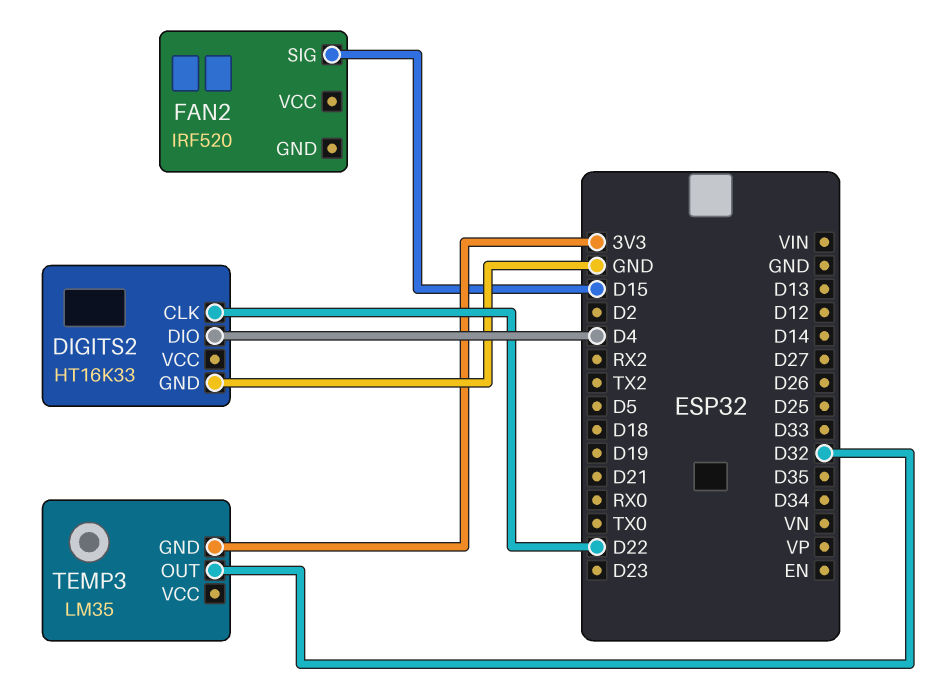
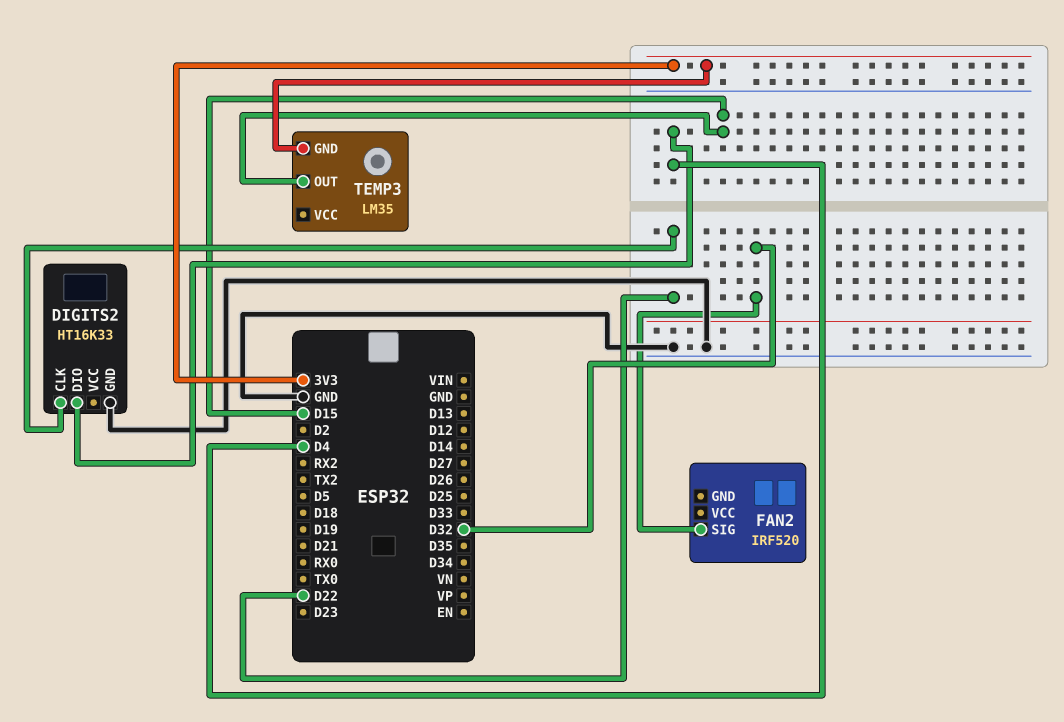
FAN2 pin SIG: D15 -> D32
TEMP3 pin OUT: D32 -> D15

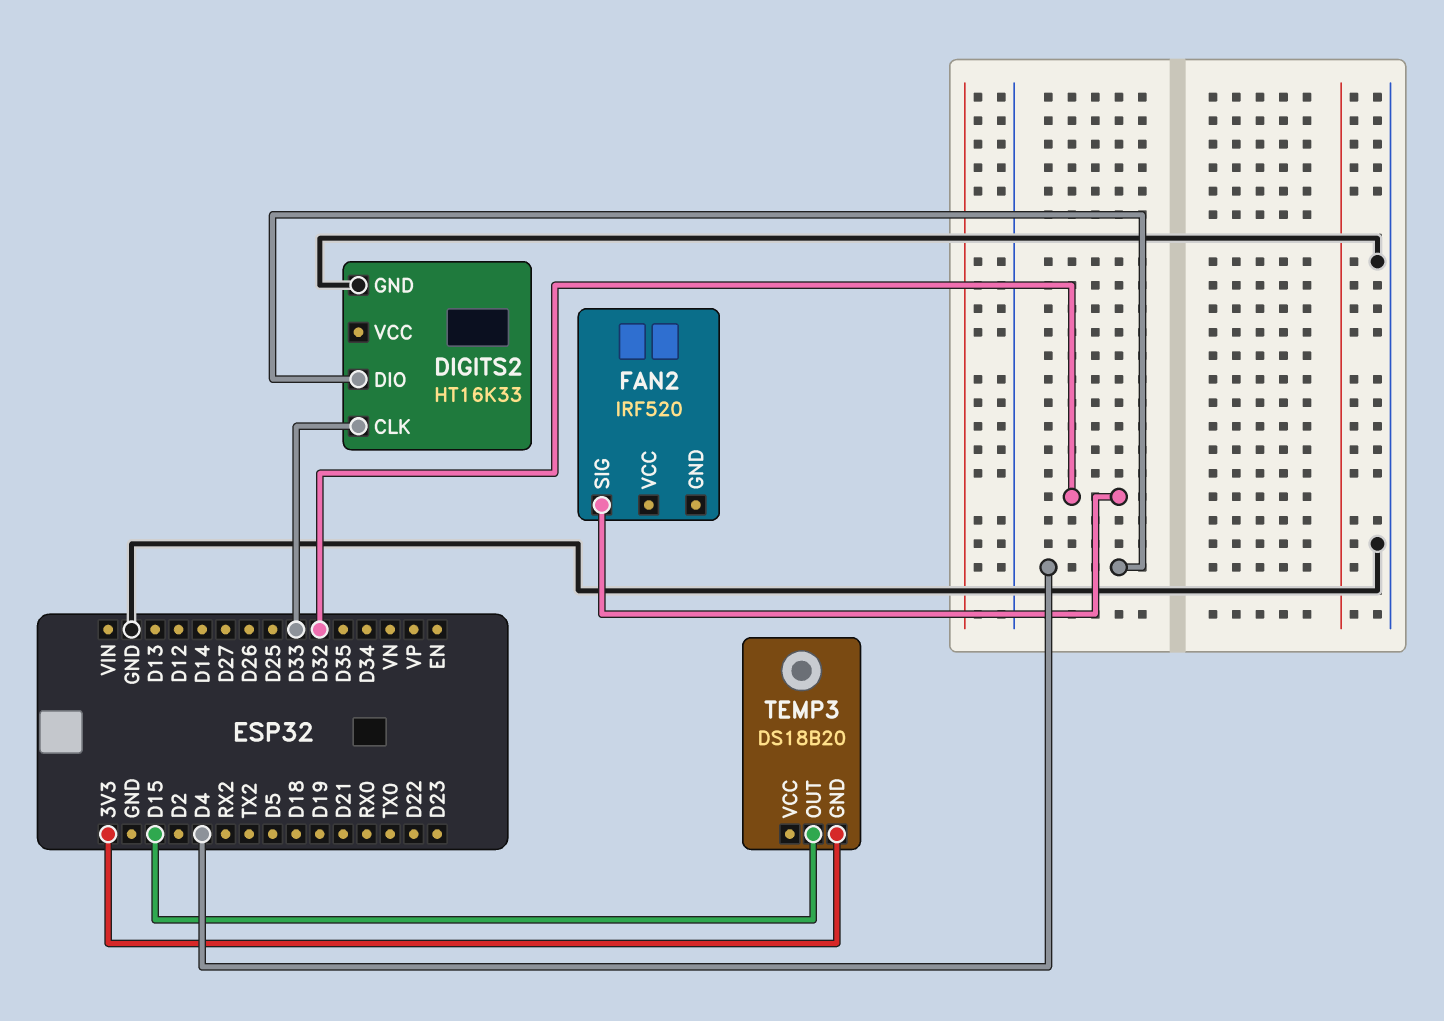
DIGITS2 pin CLK: D22 -> D33
TEMP3: LM35 -> DS18B20

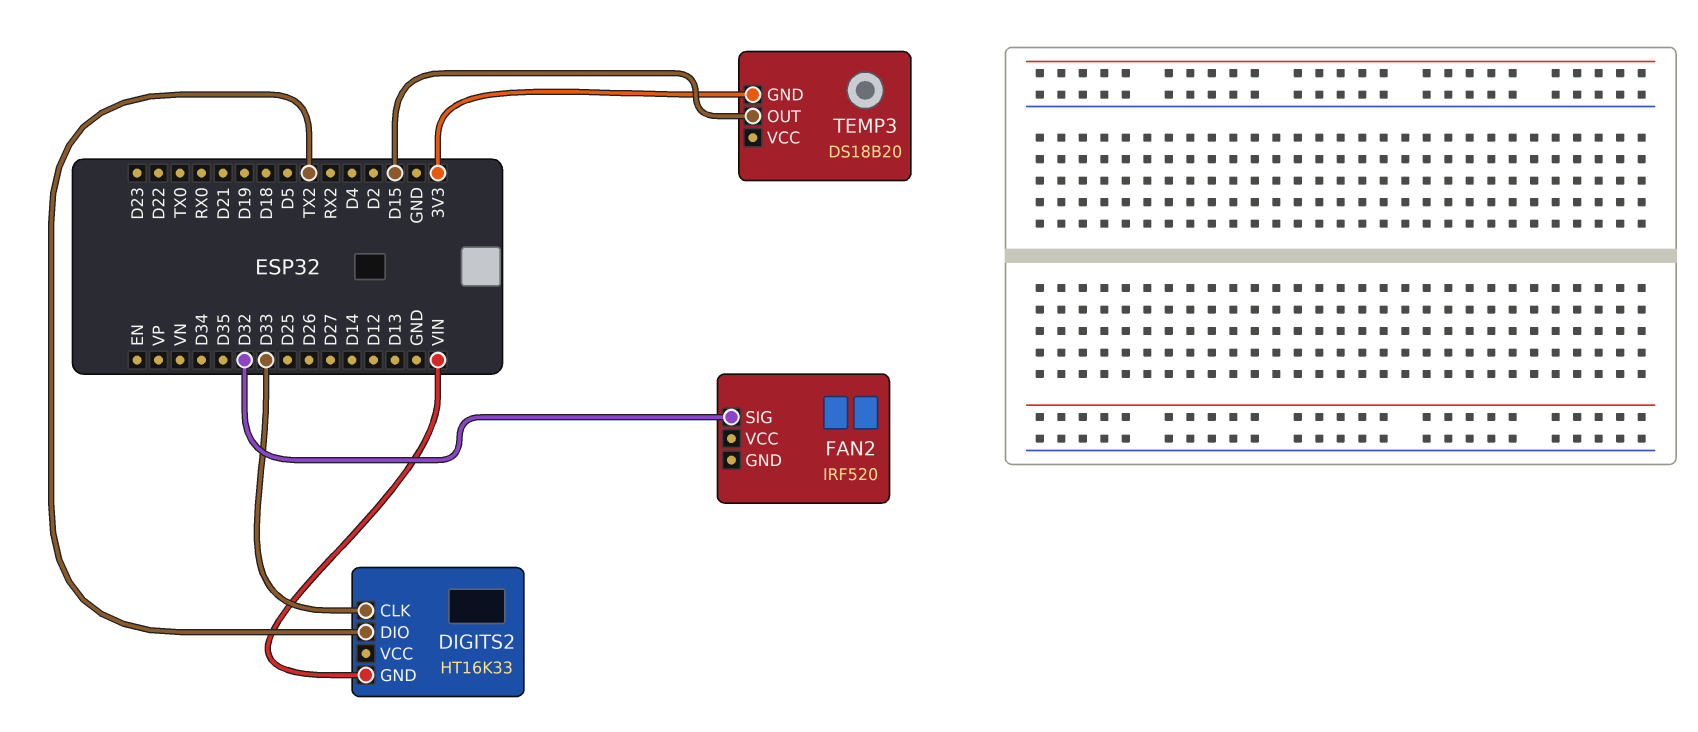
DIGITS2 pin DIO: D4 -> TX2
DIGITS2 pin GND: GND -> VIN

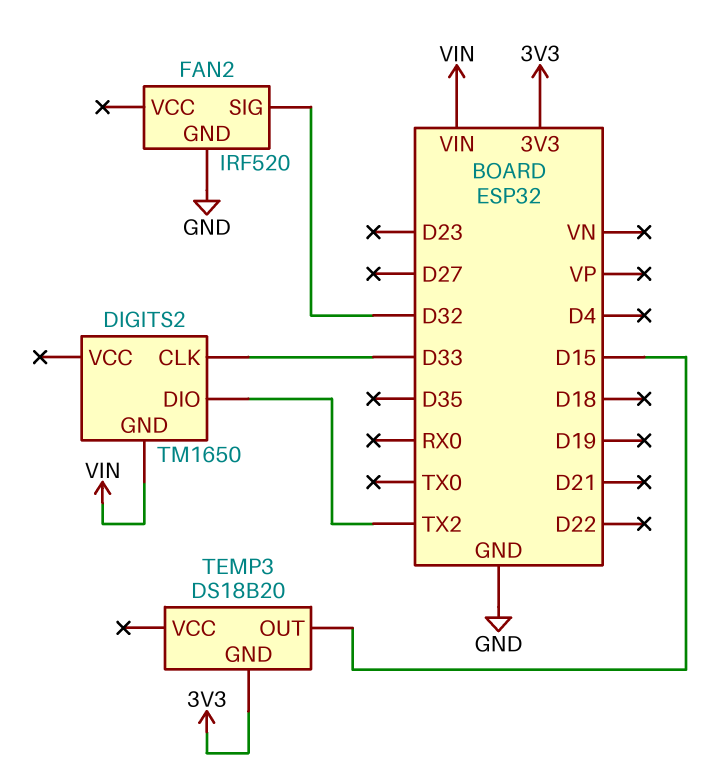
DIGITS2: HT16K33 -> TM1650
FAN2 pin GND: none -> GND

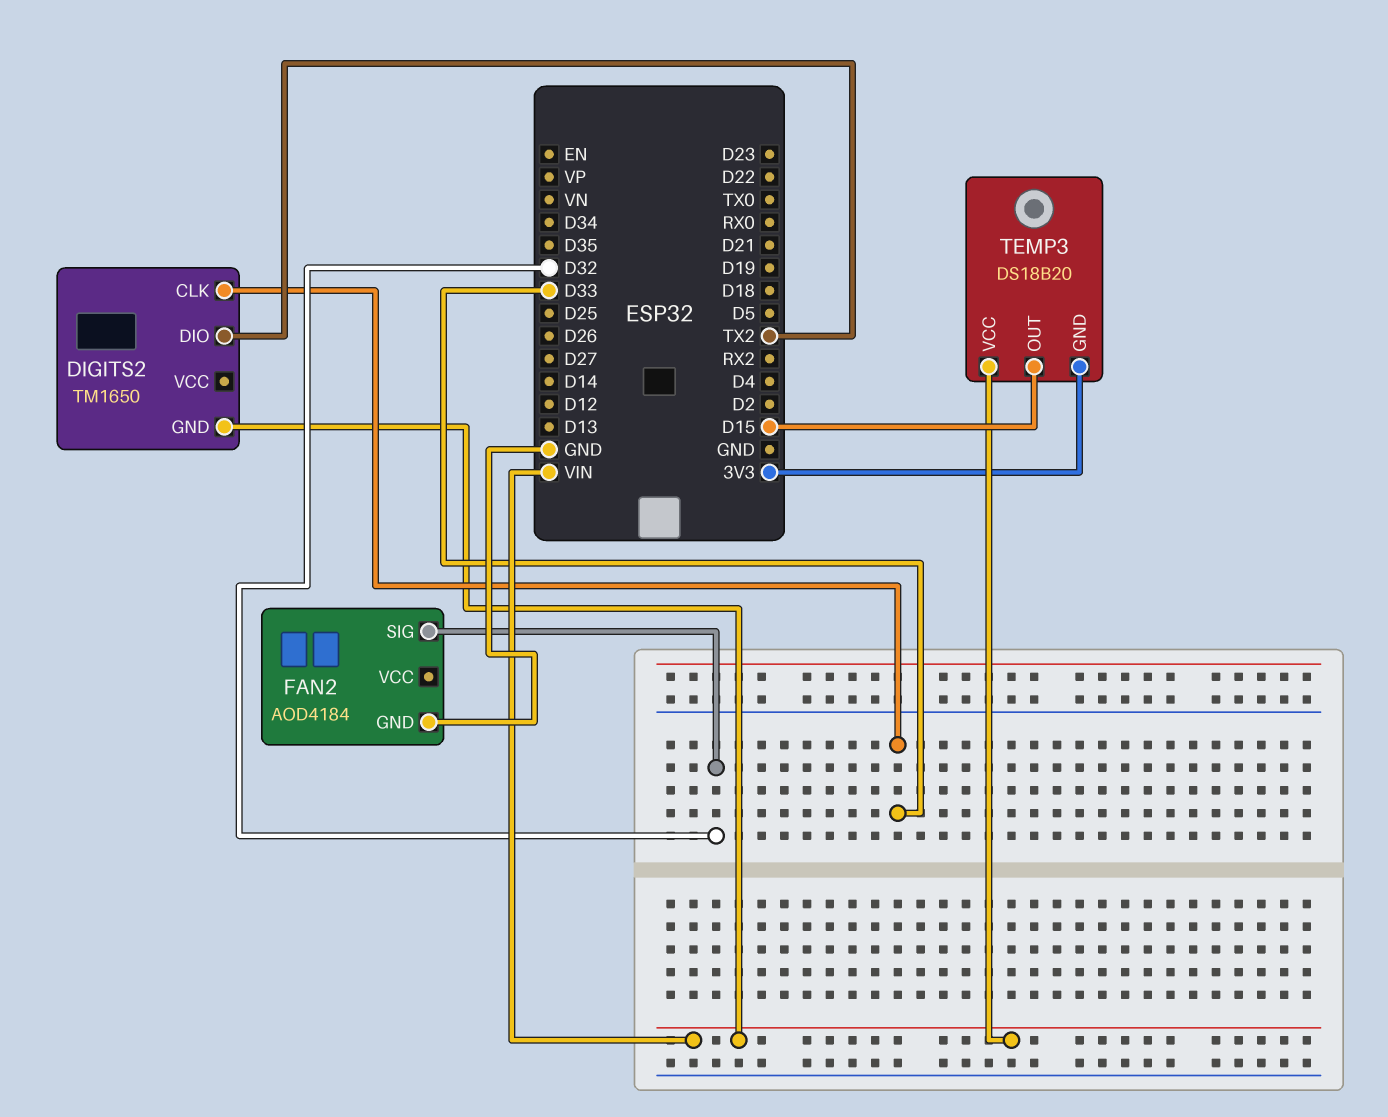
FAN2: IRF520 -> AOD4184
TEMP3 pin VCC: none -> VIN

